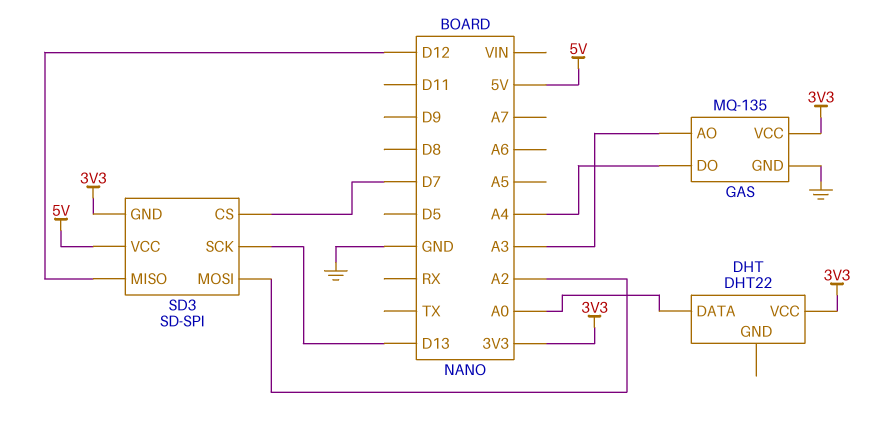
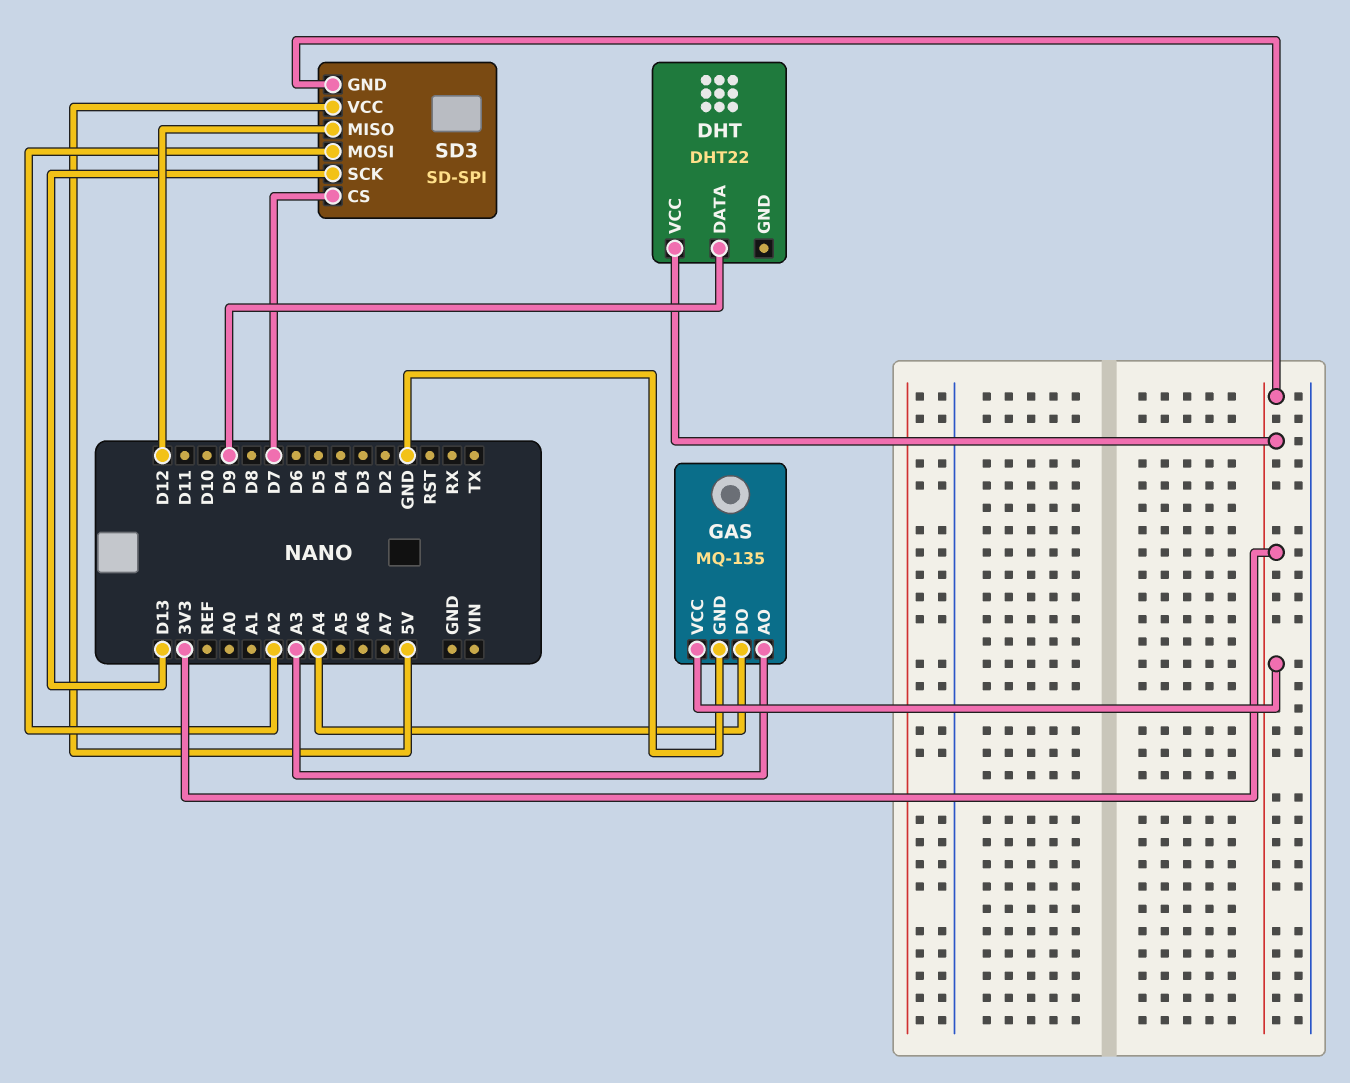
DHT pin DATA: A0 -> D9

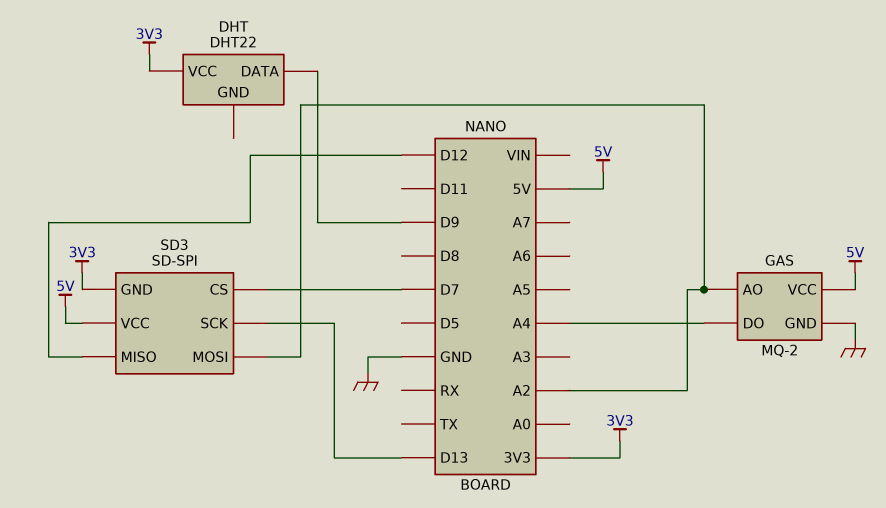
GAS: MQ-135 -> MQ-2
GAS pin AO: A3 -> A2
GAS pin VCC: 3V3 -> 5V

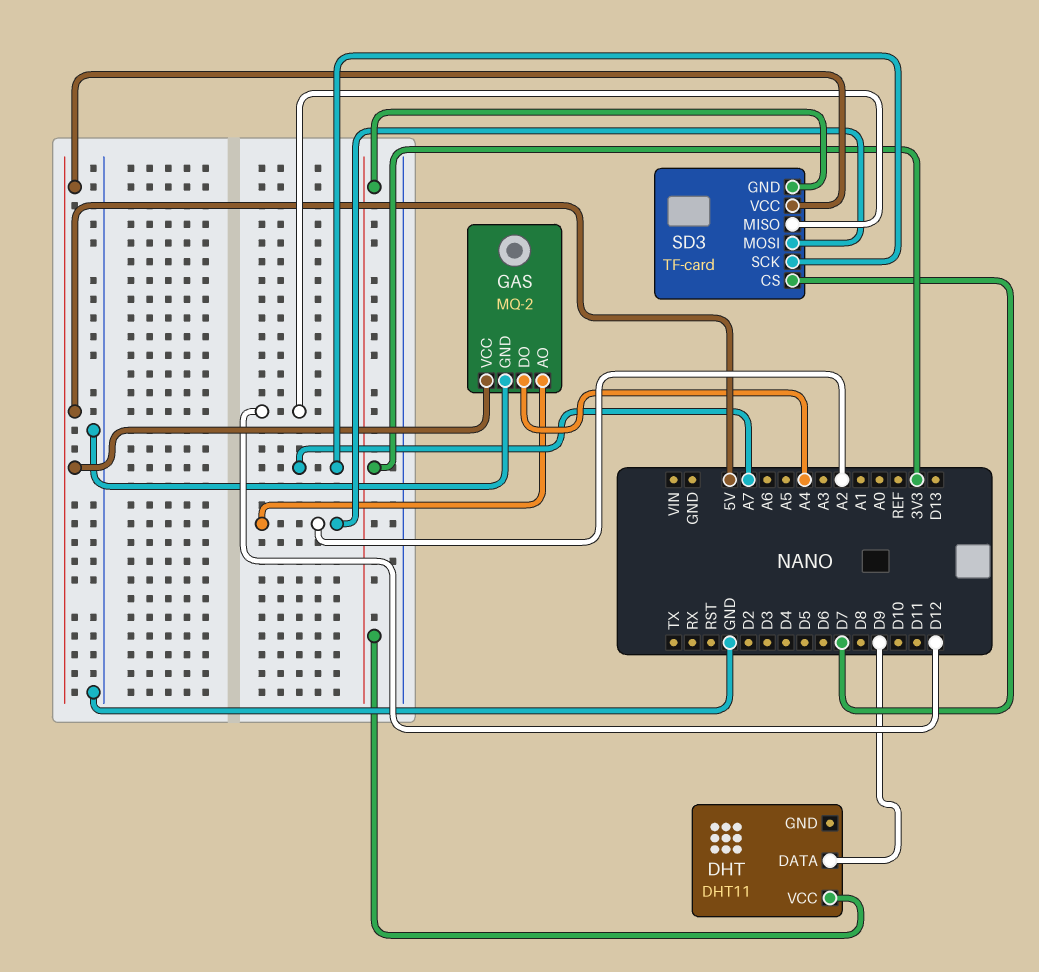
DHT: DHT22 -> DHT11
SD3: SD-SPI -> TF-card
SD3 pin SCK: D13 -> A7

